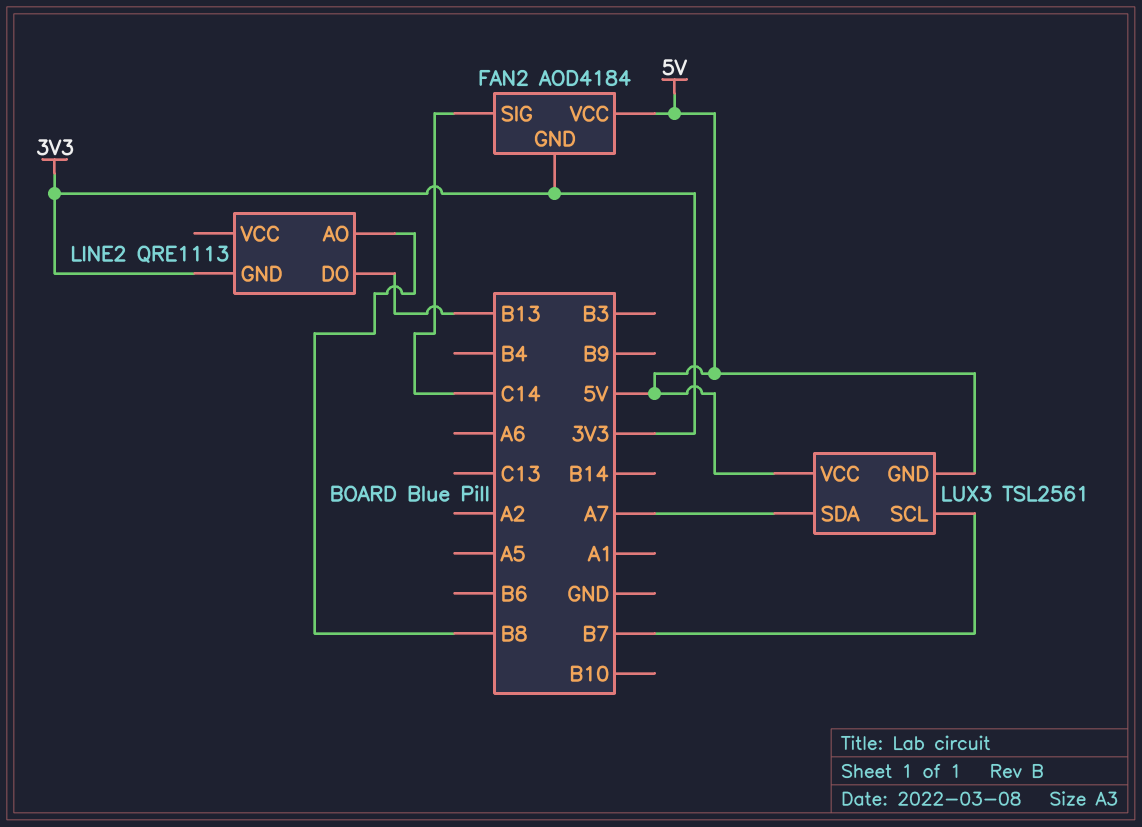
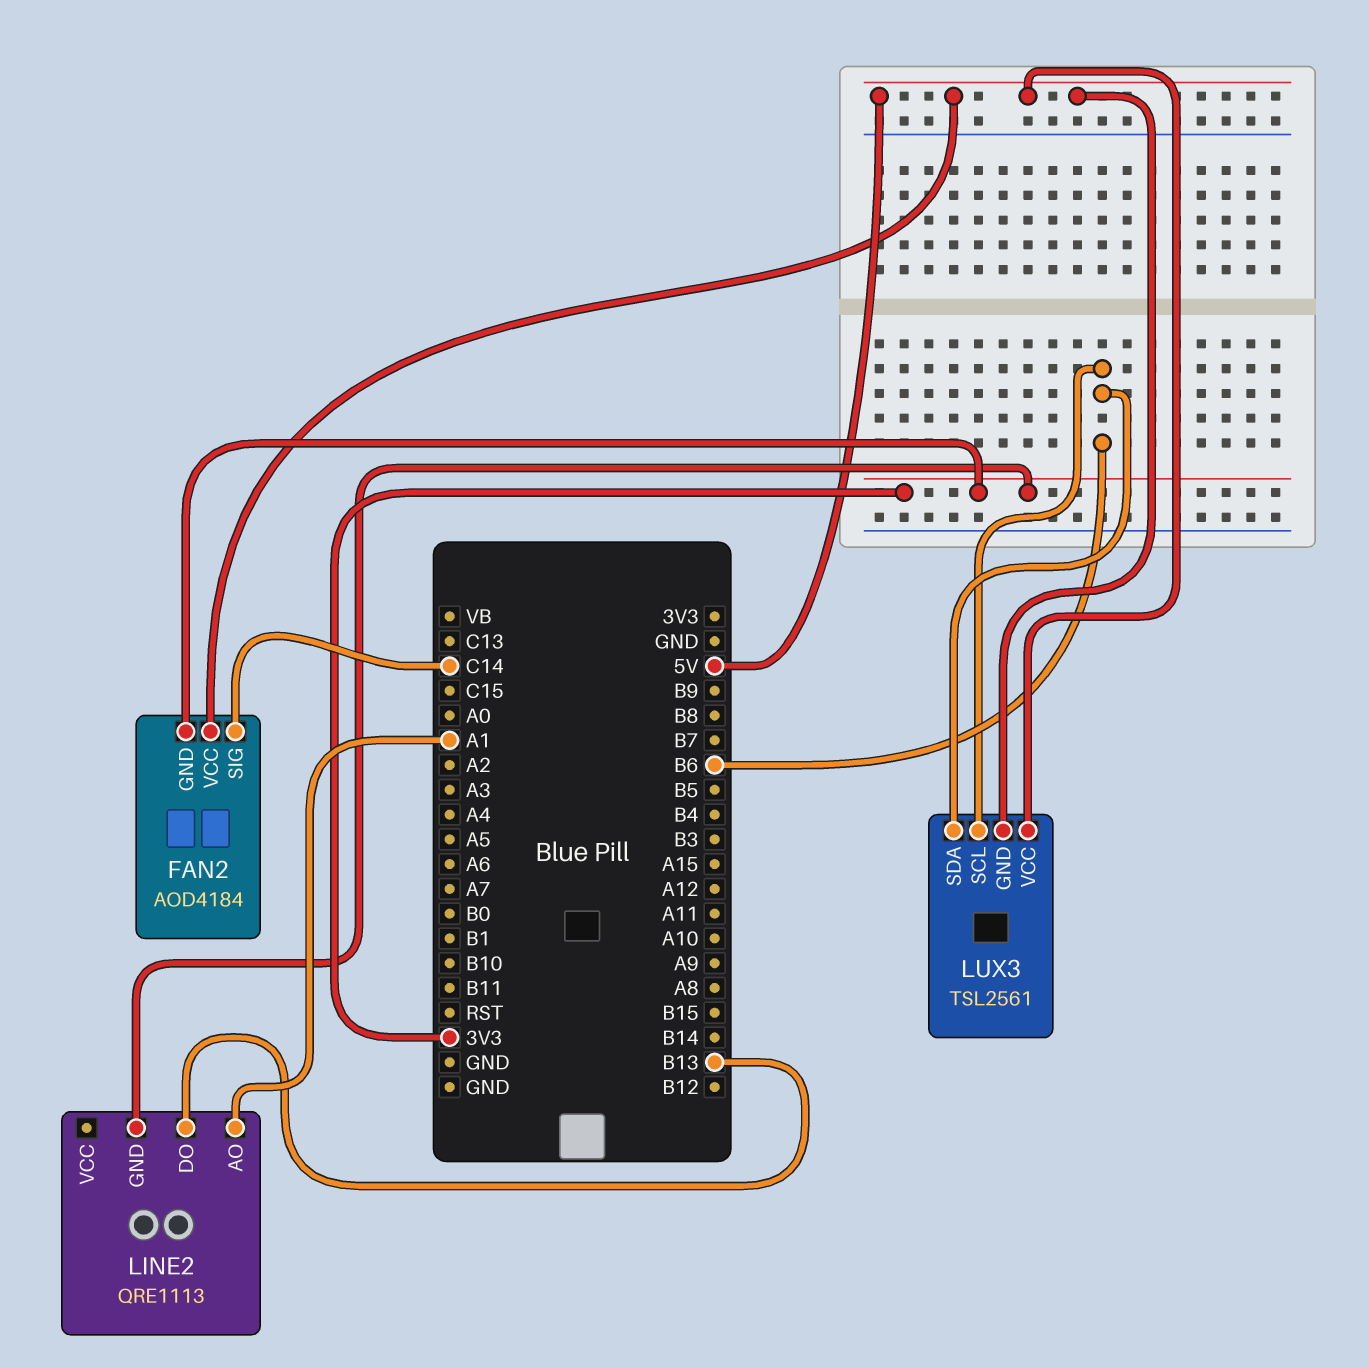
LINE2 pin AO: B8 -> A1
LUX3 pin SCL: B7 -> B6
LUX3 pin SDA: A7 -> B6

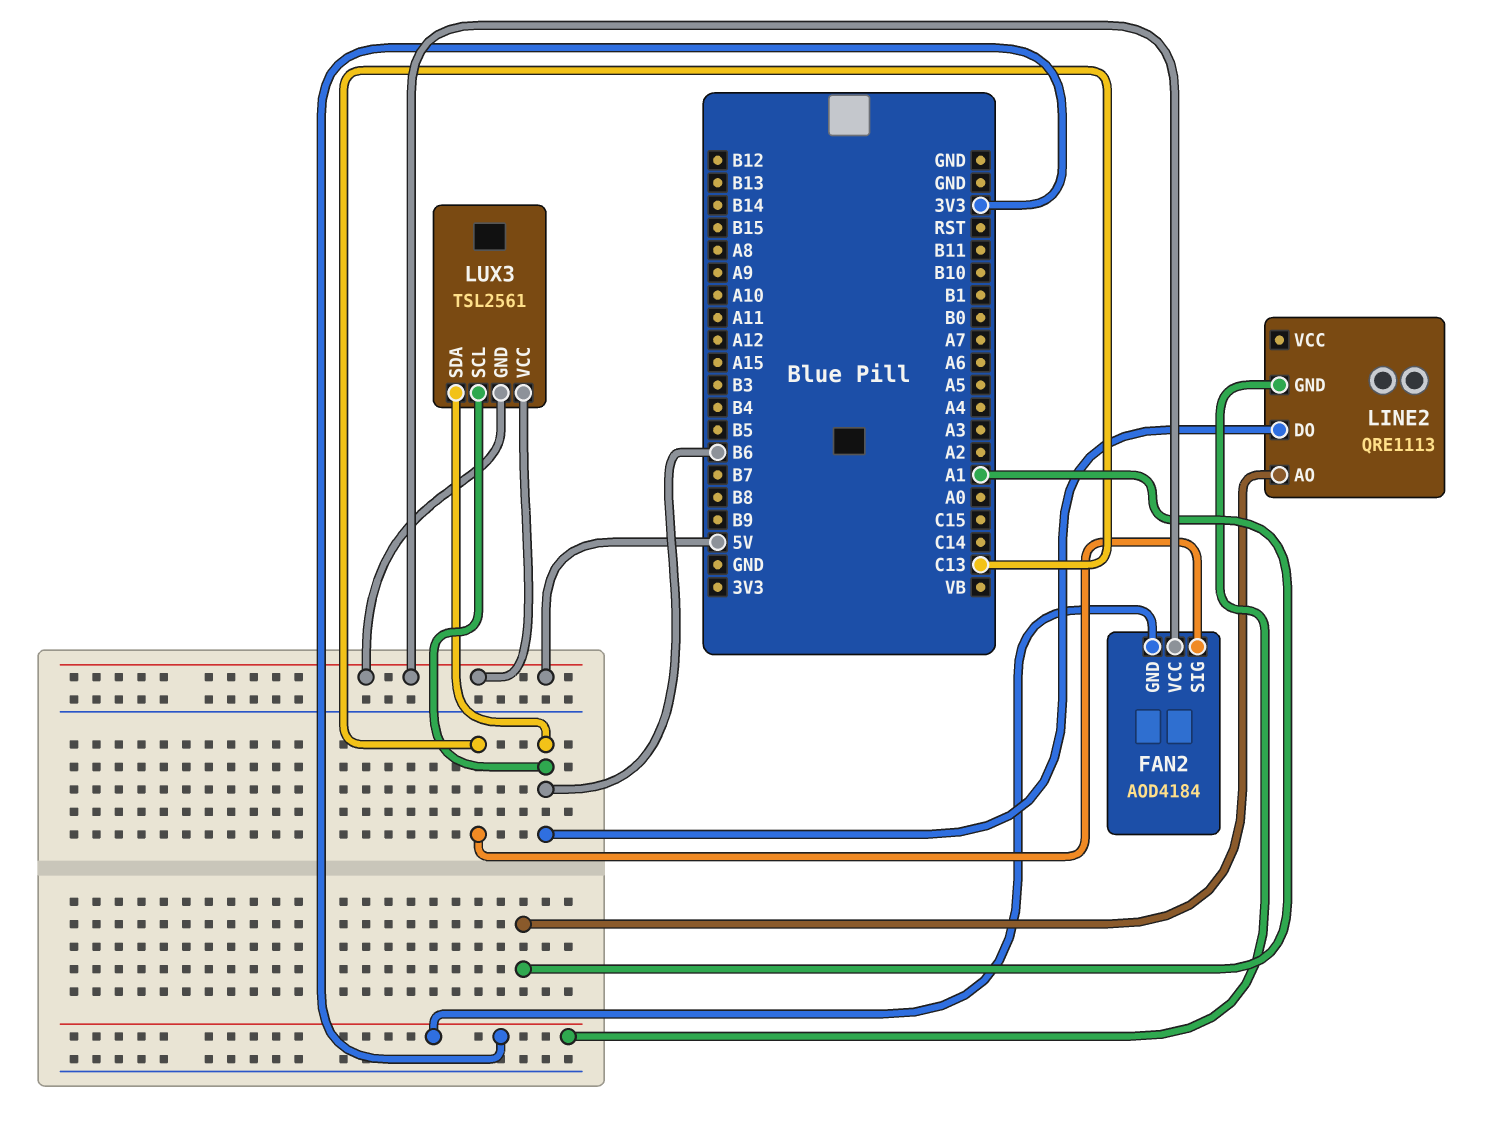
FAN2 pin SIG: C14 -> C13
LINE2 pin DO: B13 -> B6

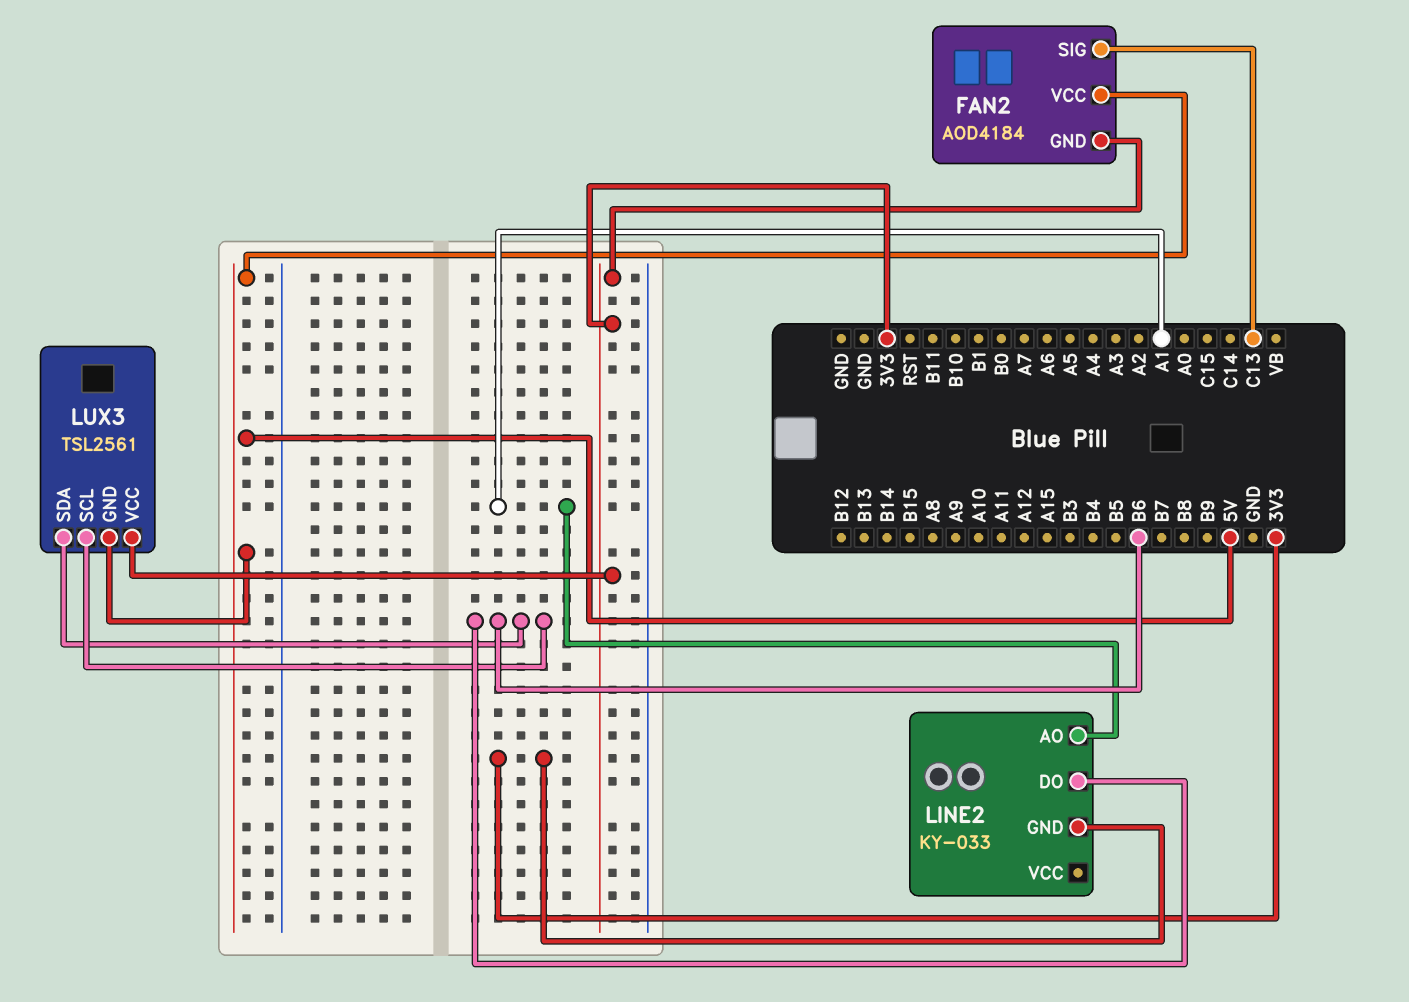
LINE2: QRE1113 -> KY-033
LUX3 pin VCC: 5V -> 3V3

